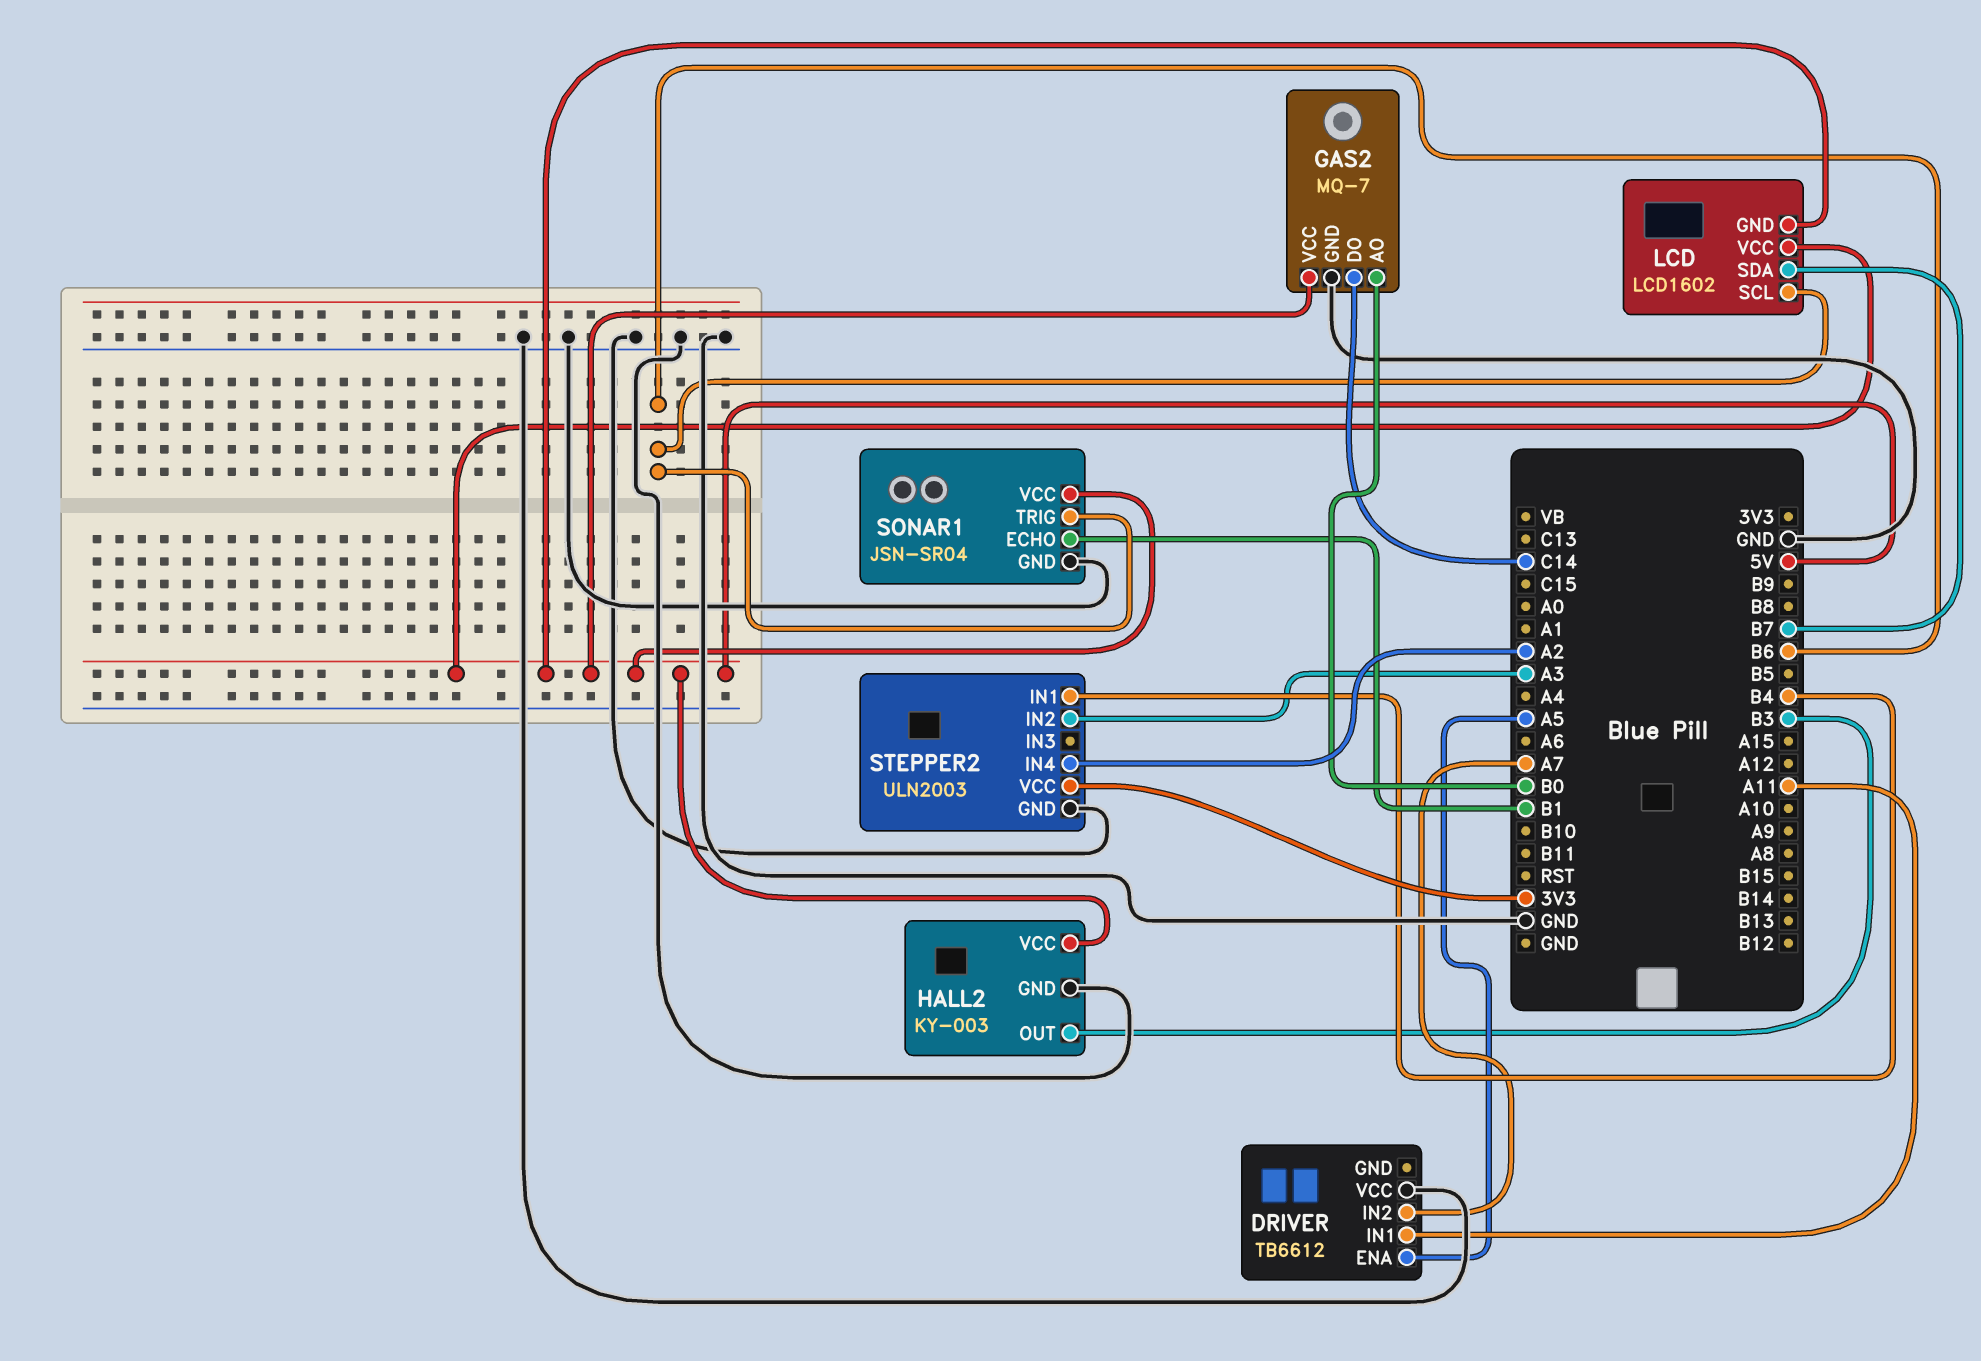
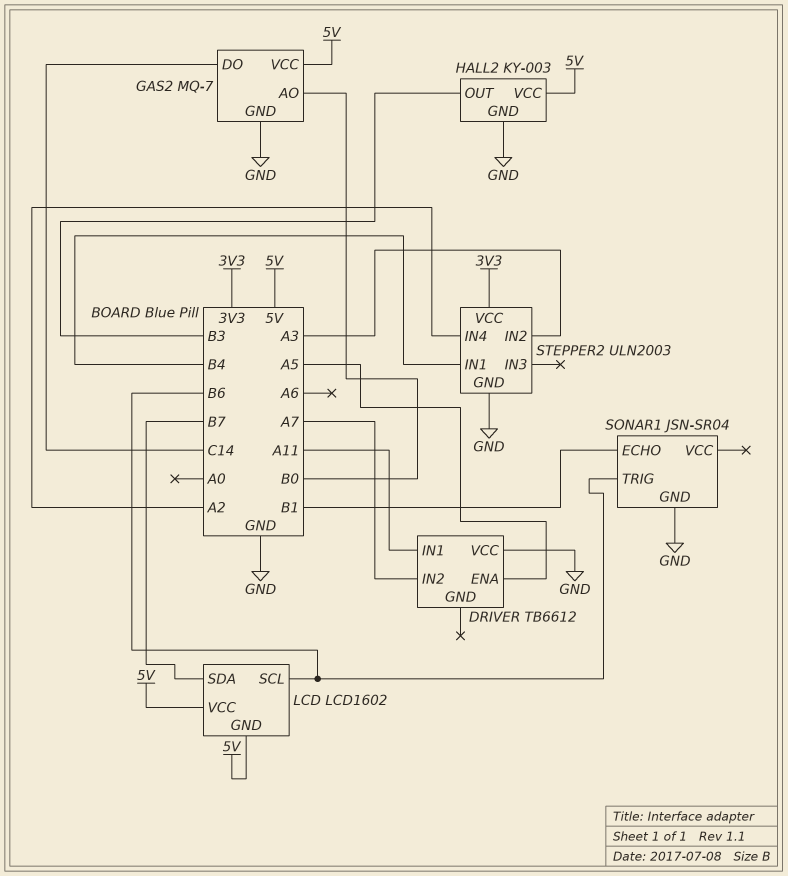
SONAR1 pin VCC: 5V -> none

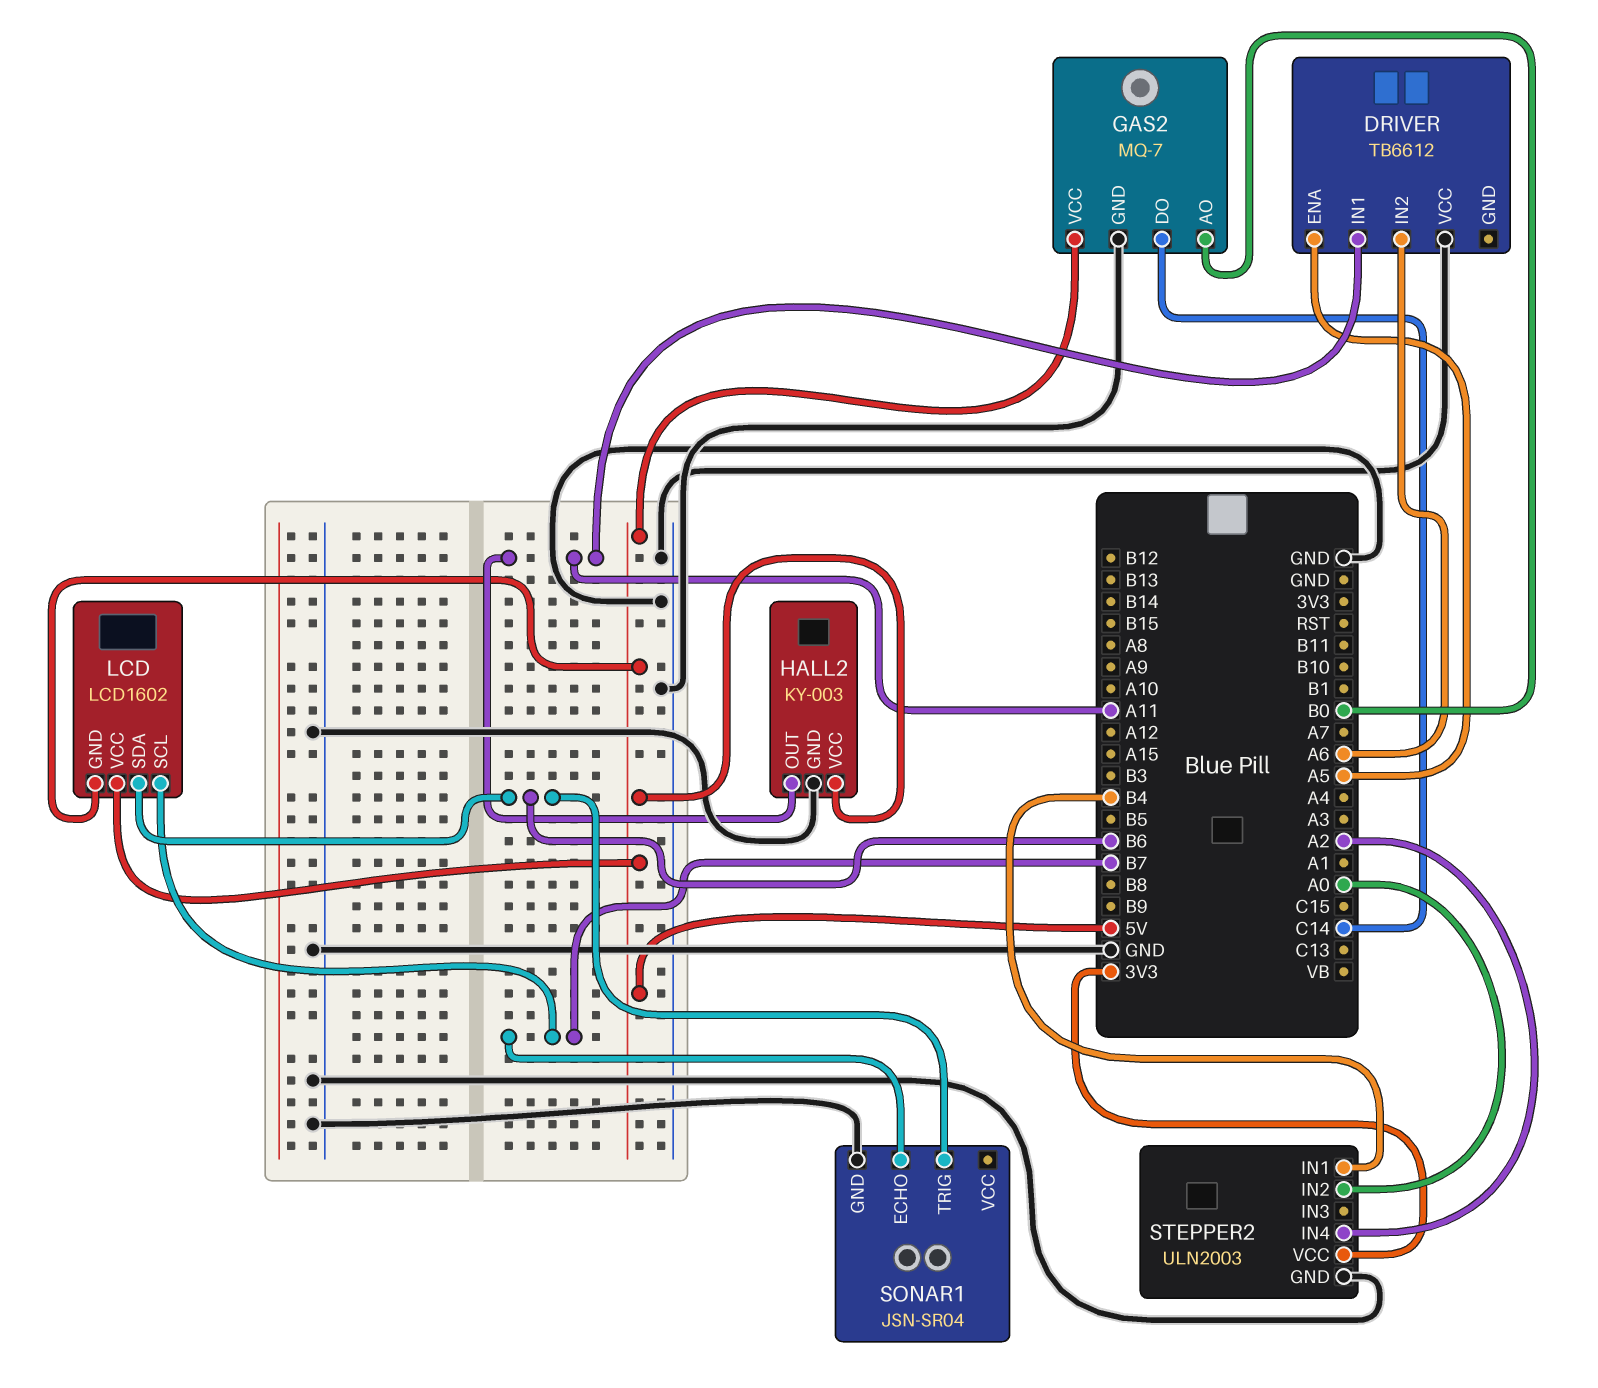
DRIVER pin IN2: A7 -> A6
HALL2 pin OUT: B3 -> A11
LCD pin SCL: B6 -> B7
LCD pin SDA: B7 -> B6
SONAR1 pin ECHO: B1 -> B7
STEPPER2 pin IN2: A3 -> A0

